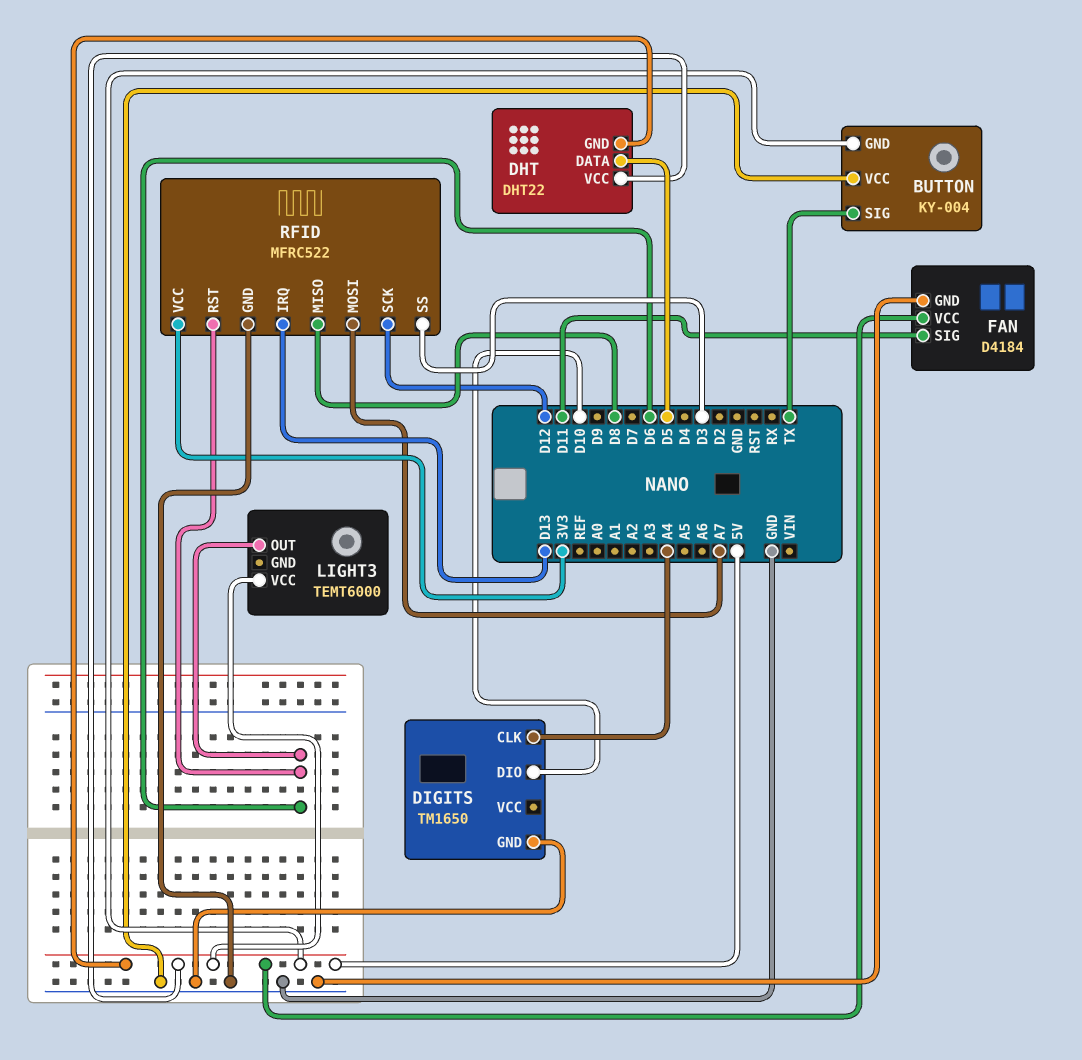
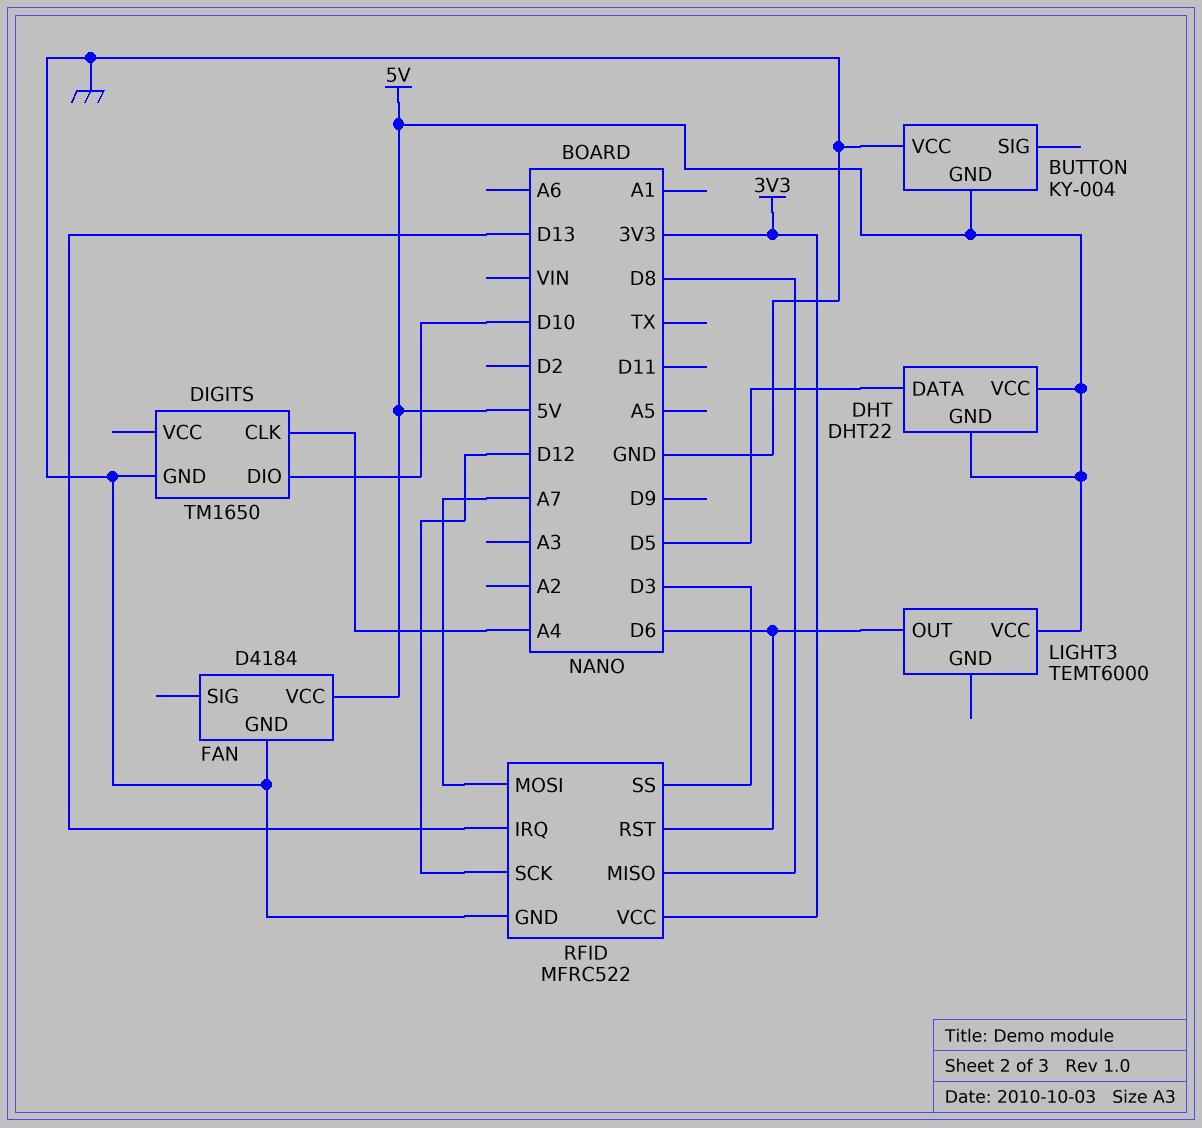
BUTTON pin SIG: TX -> none
FAN pin SIG: D11 -> none

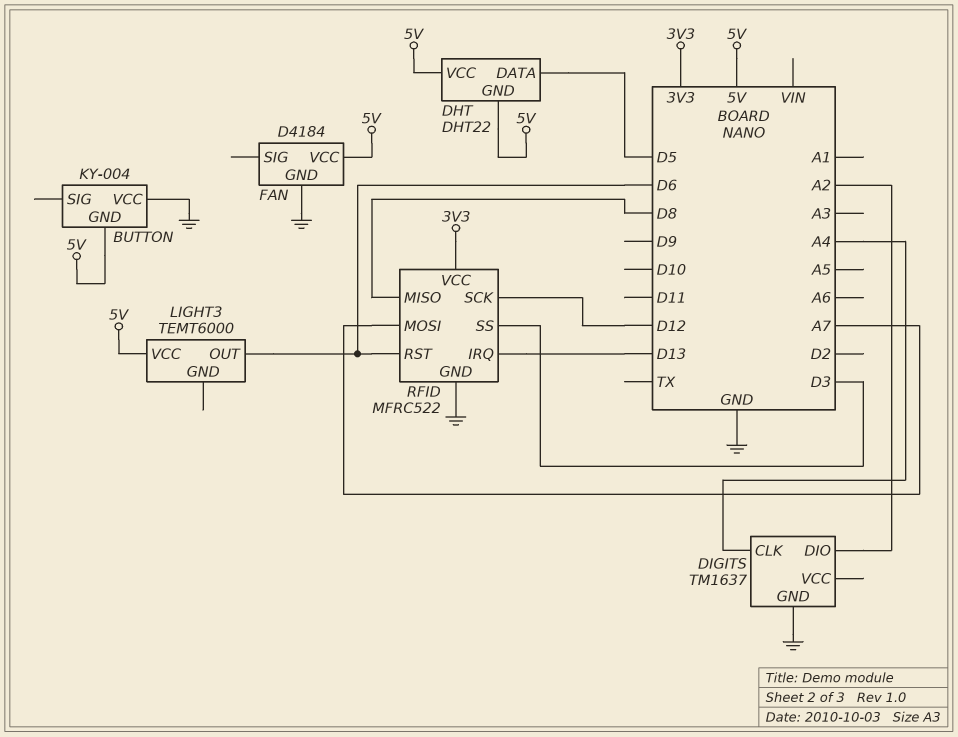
DIGITS: TM1650 -> TM1637
DIGITS pin DIO: D10 -> A2

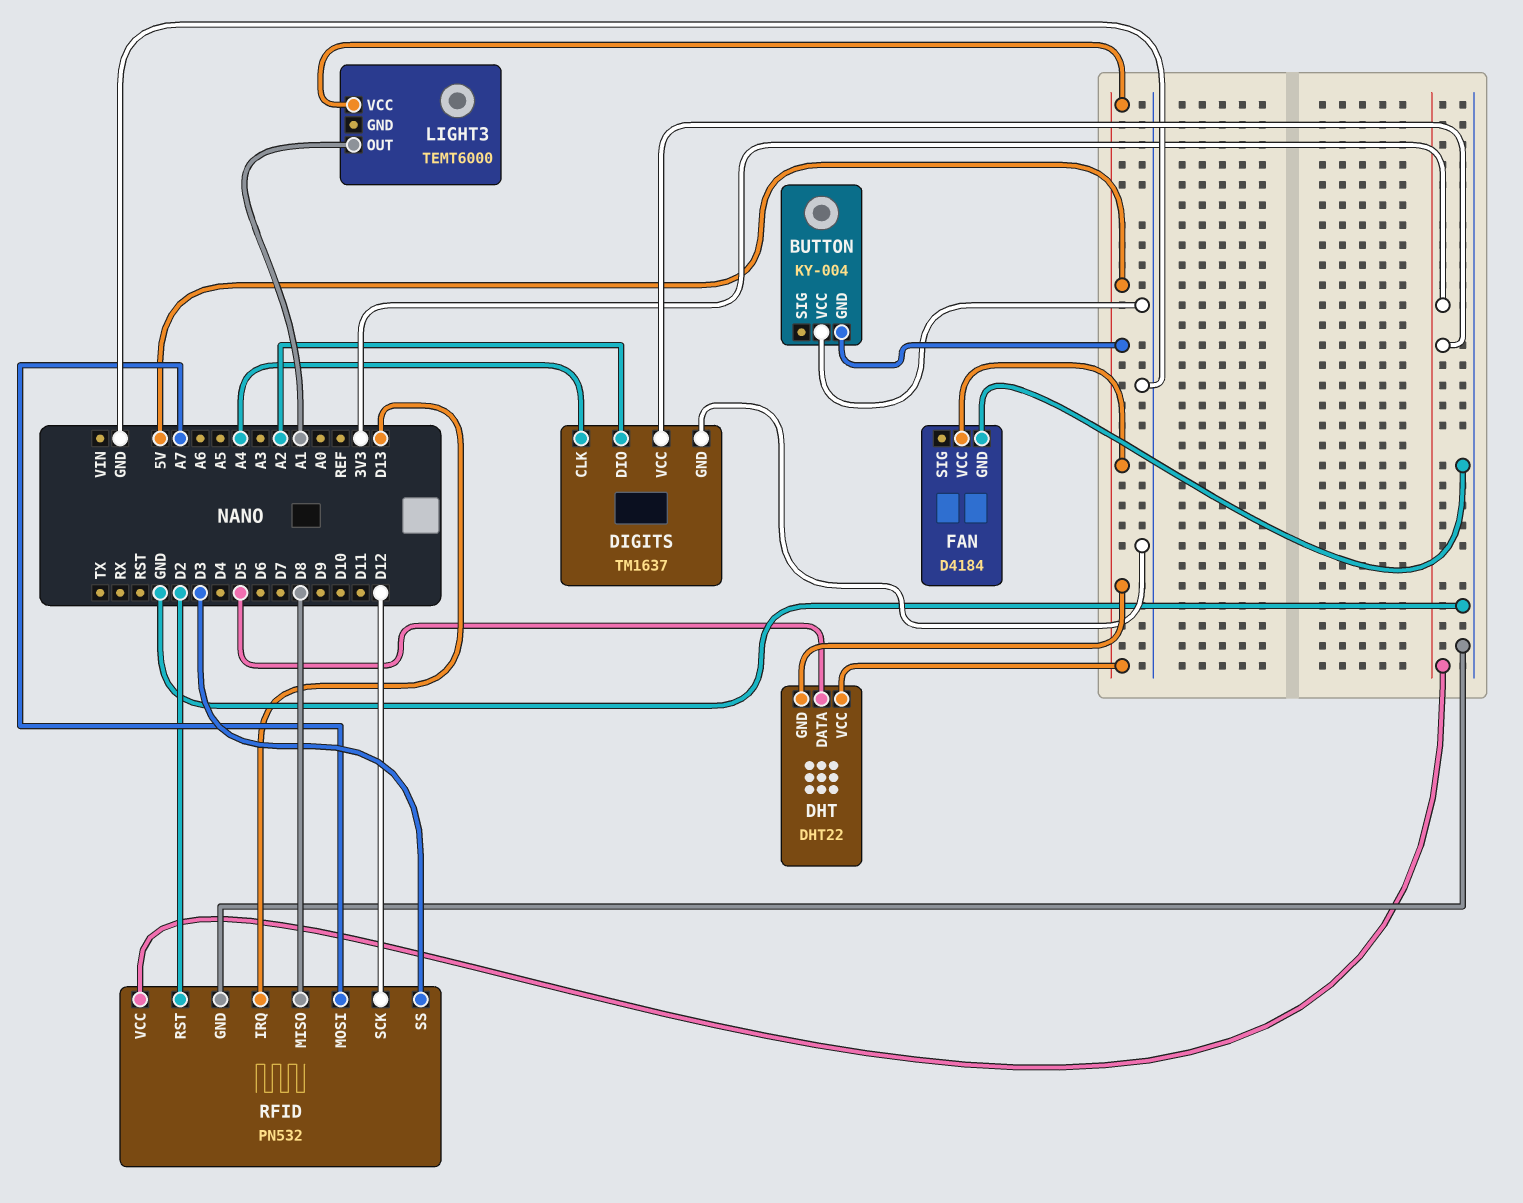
DIGITS pin VCC: none -> 3V3
LIGHT3 pin OUT: D6 -> A1
RFID: MFRC522 -> PN532
RFID pin RST: D6 -> D2

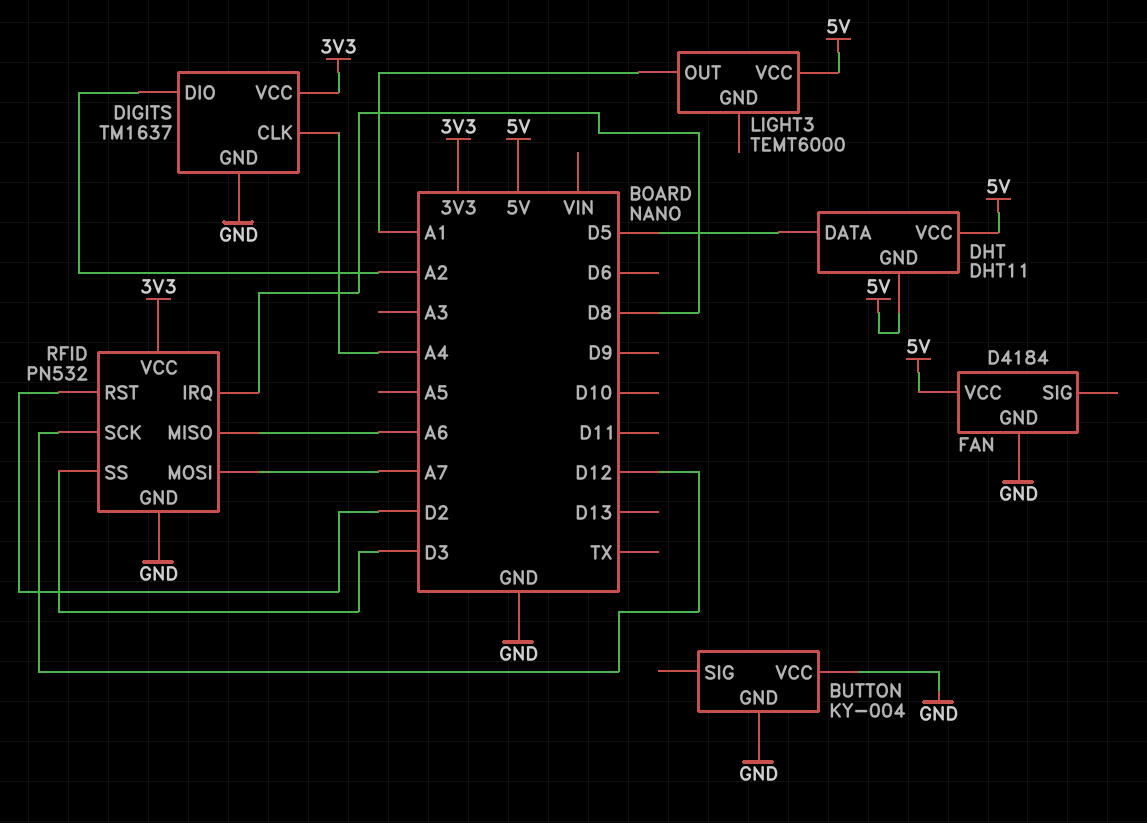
BUTTON pin GND: 5V -> GND
DHT: DHT22 -> DHT11
RFID pin IRQ: D13 -> D8
RFID pin MISO: D8 -> A6

